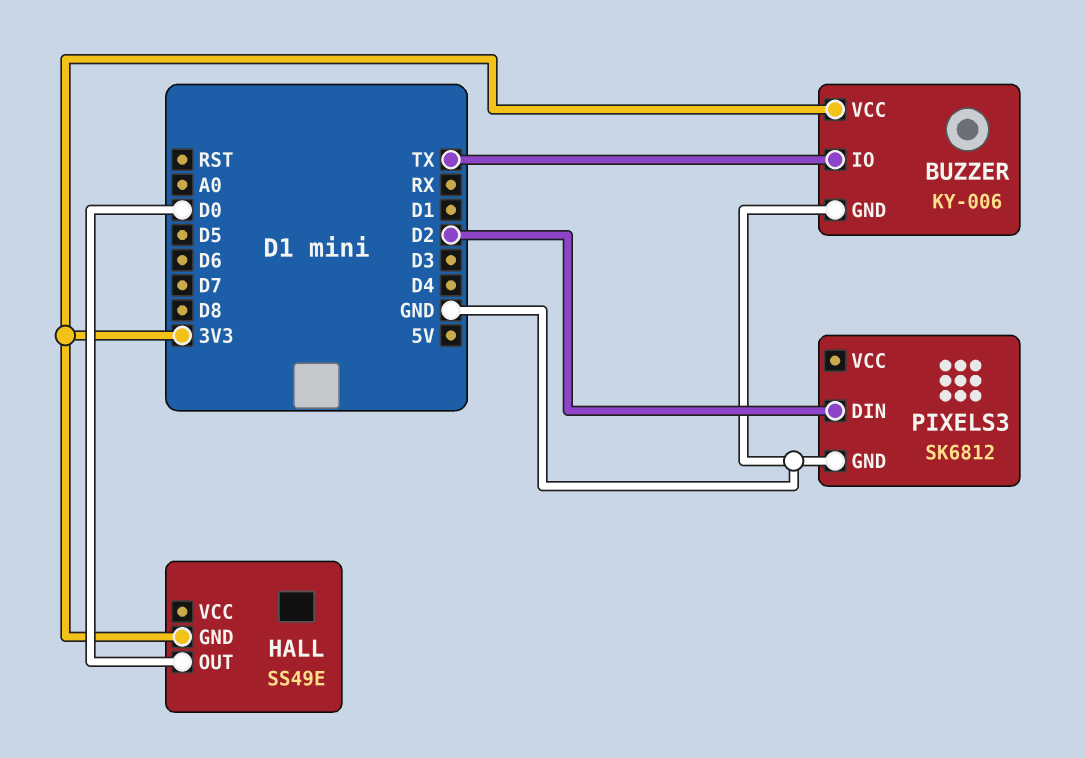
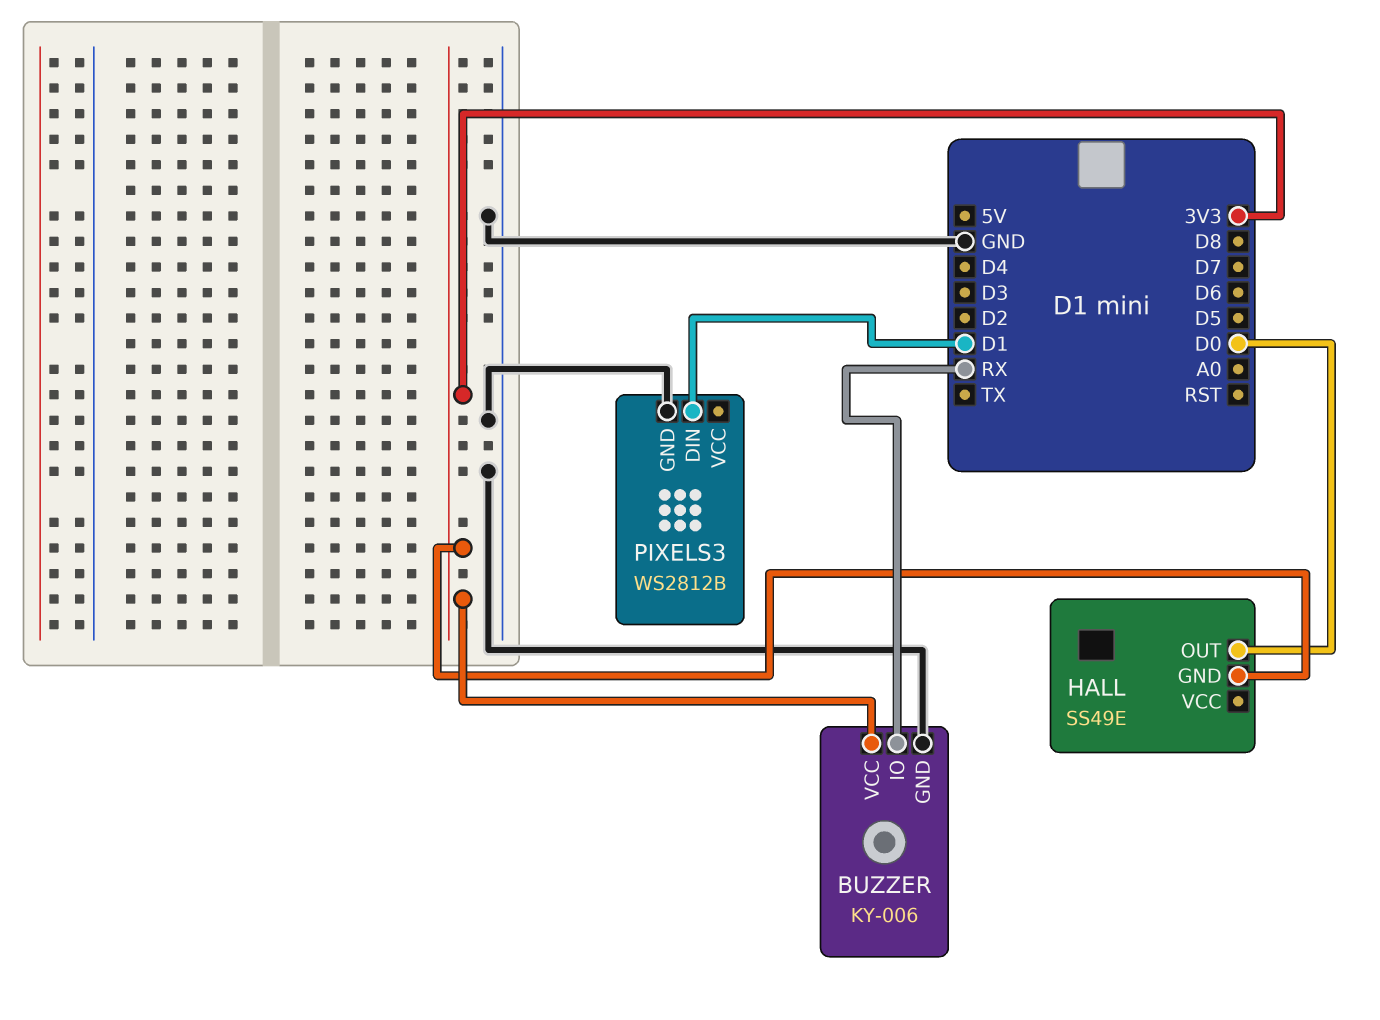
BUZZER pin IO: TX -> RX
PIXELS3: SK6812 -> WS2812B
PIXELS3 pin DIN: D2 -> D1

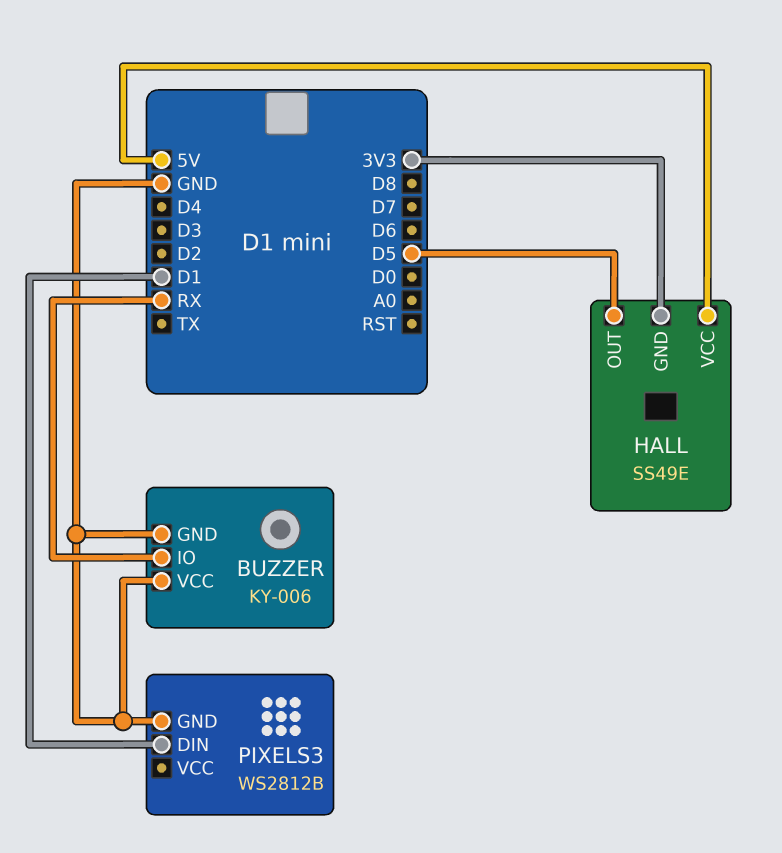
BUZZER pin VCC: 3V3 -> GND
HALL pin OUT: D0 -> D5
HALL pin VCC: none -> 5V

